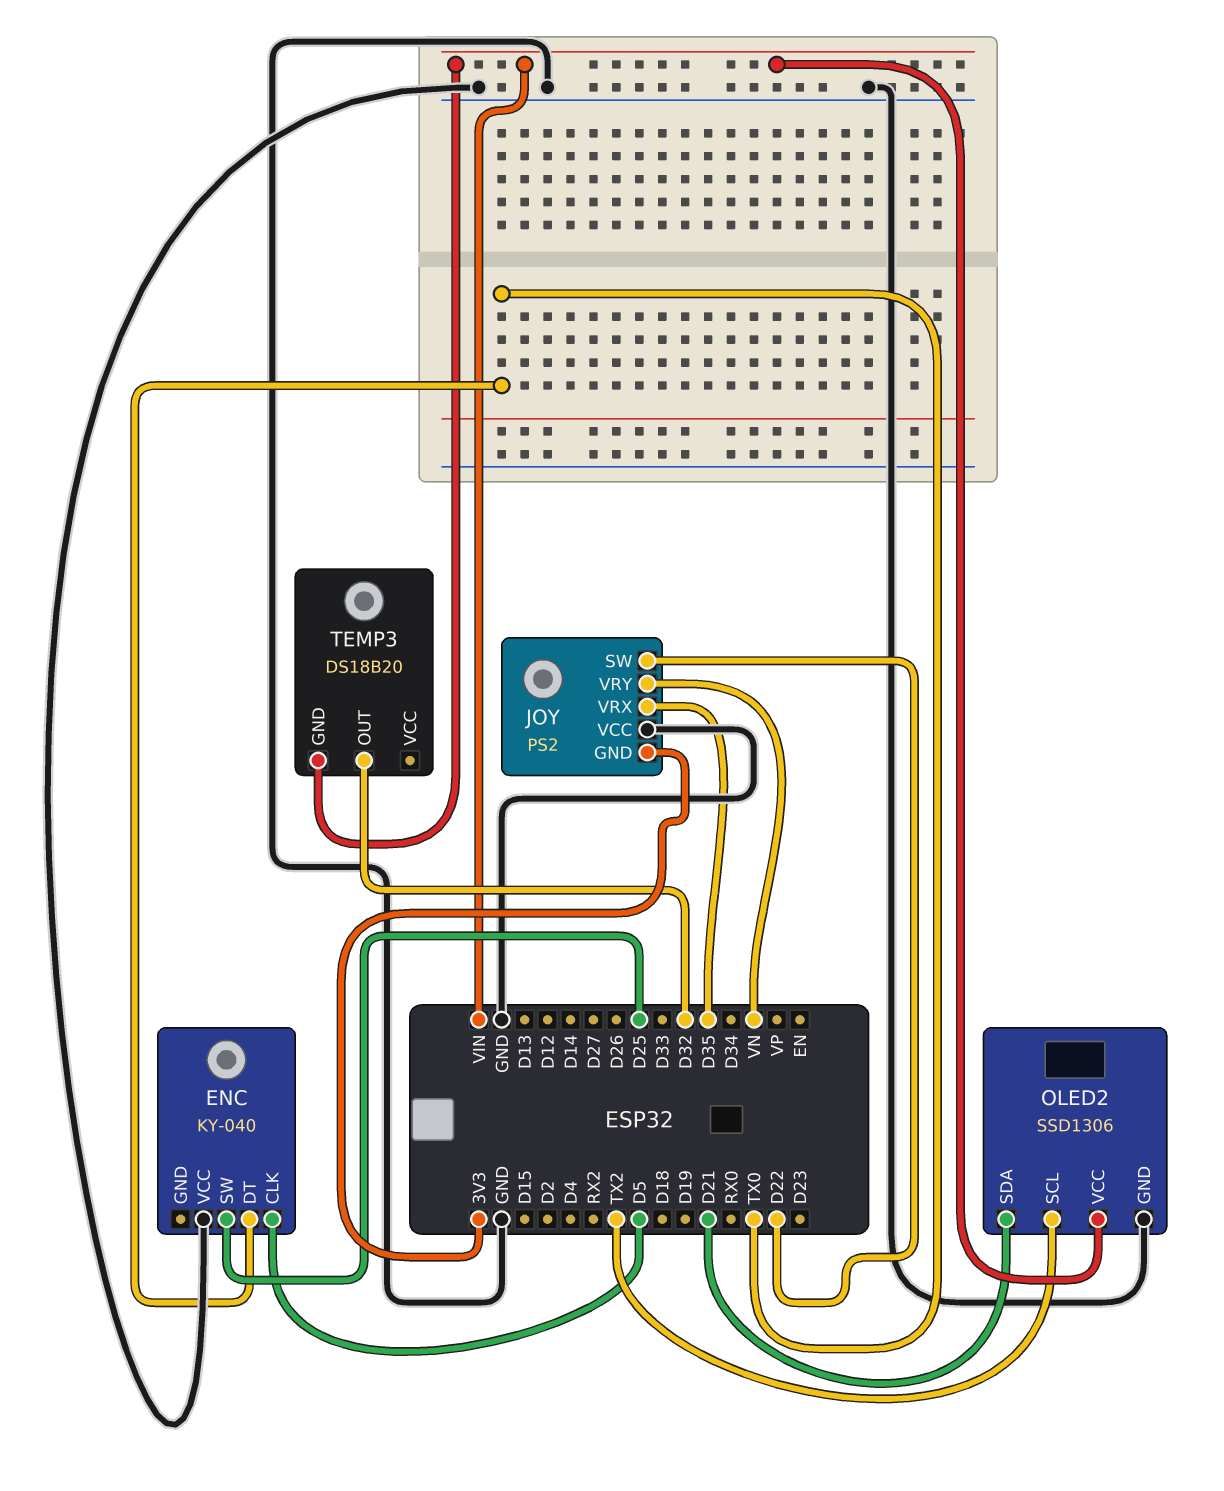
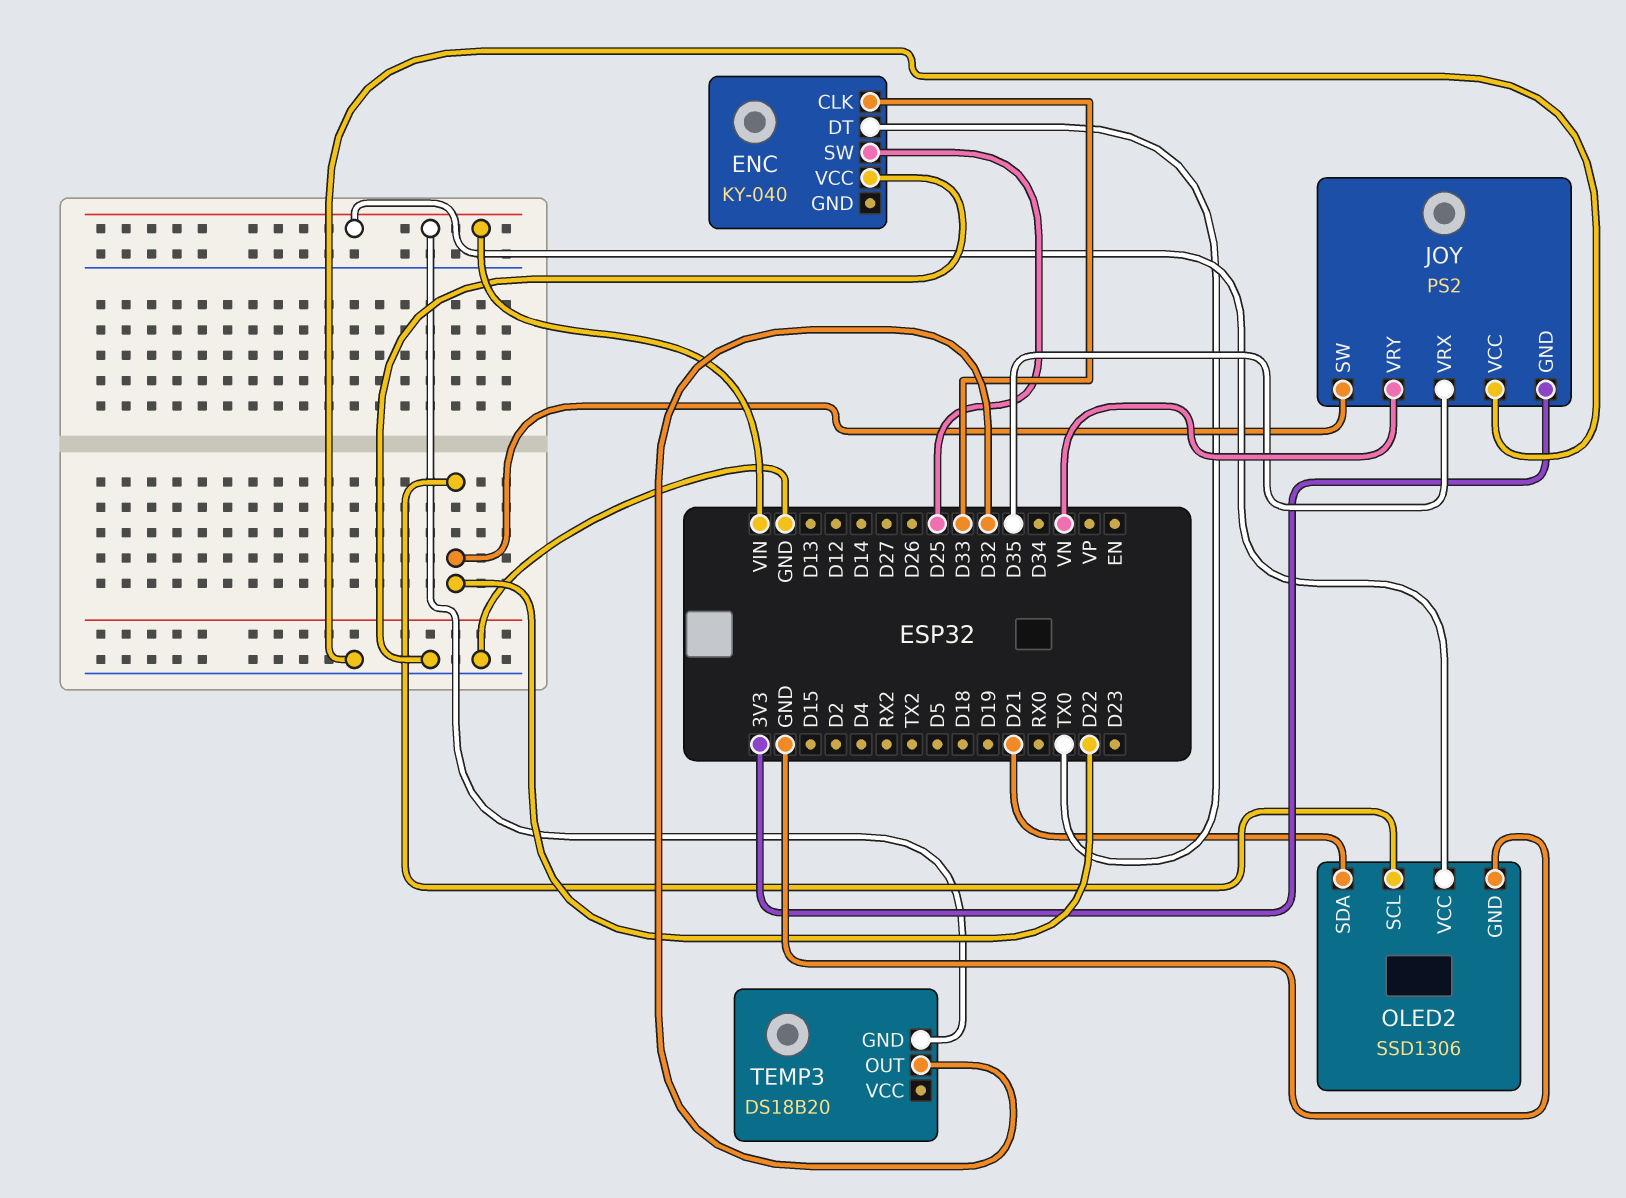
ENC pin CLK: D5 -> D33
OLED2 pin SCL: TX2 -> D22

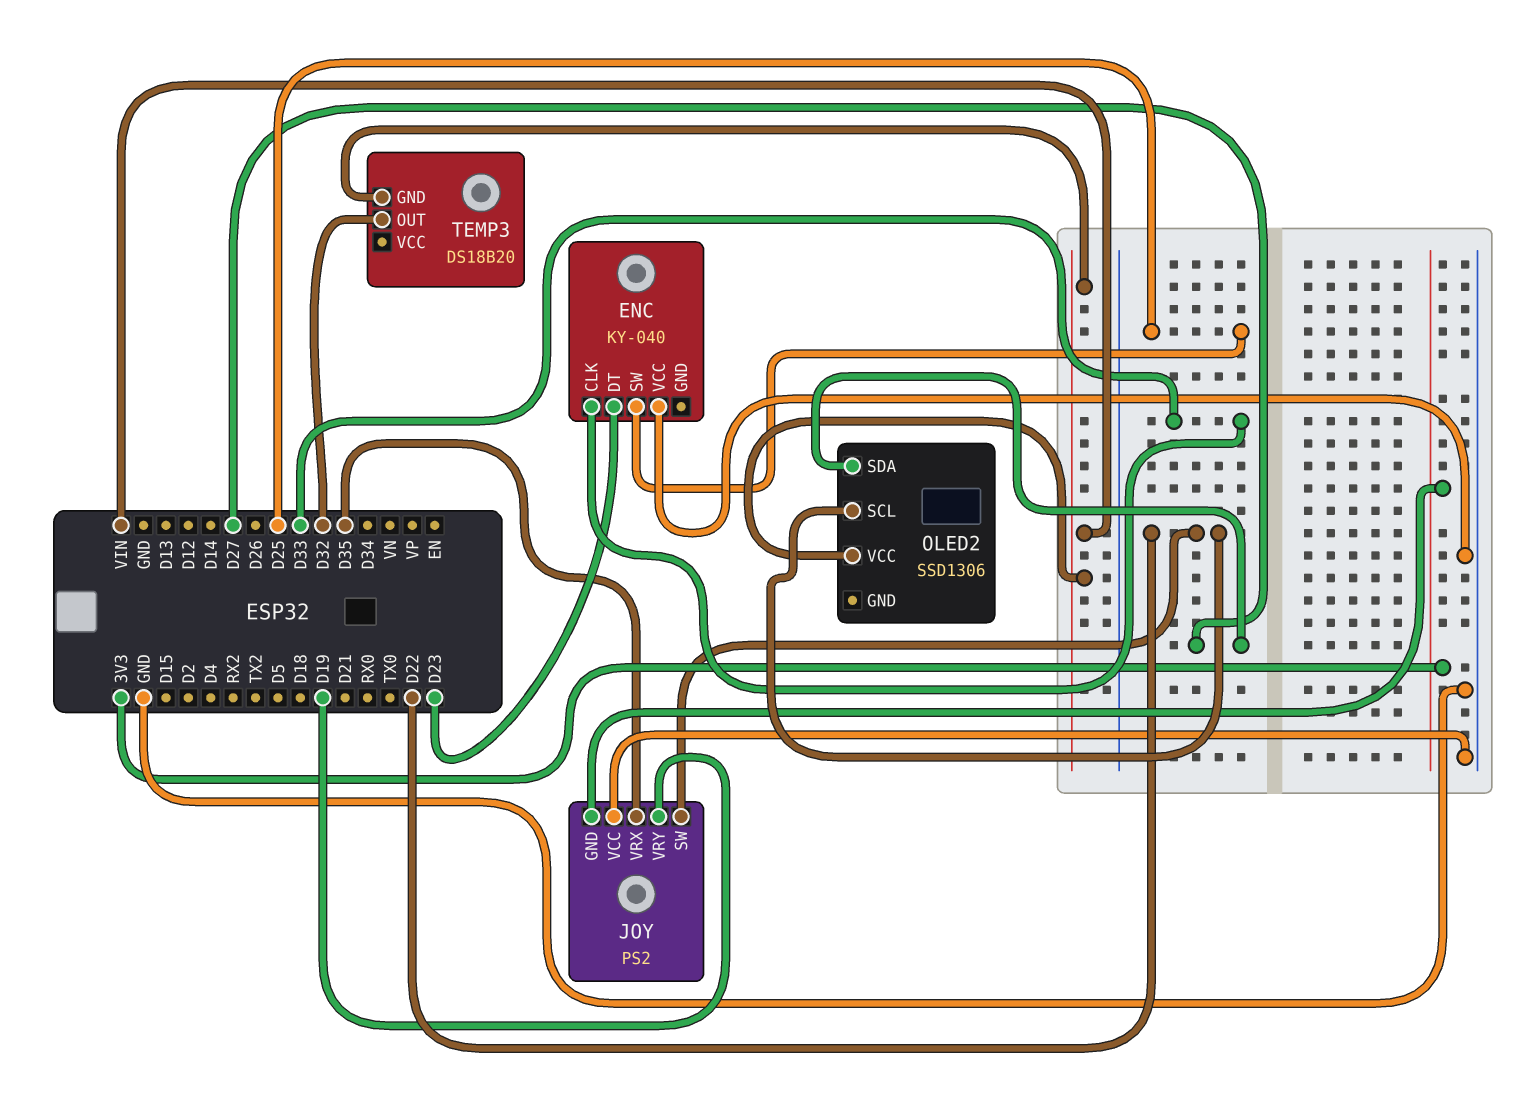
ENC pin DT: TX0 -> D23
JOY pin VRY: VN -> D19
OLED2 pin GND: GND -> none
OLED2 pin SDA: D21 -> D27

